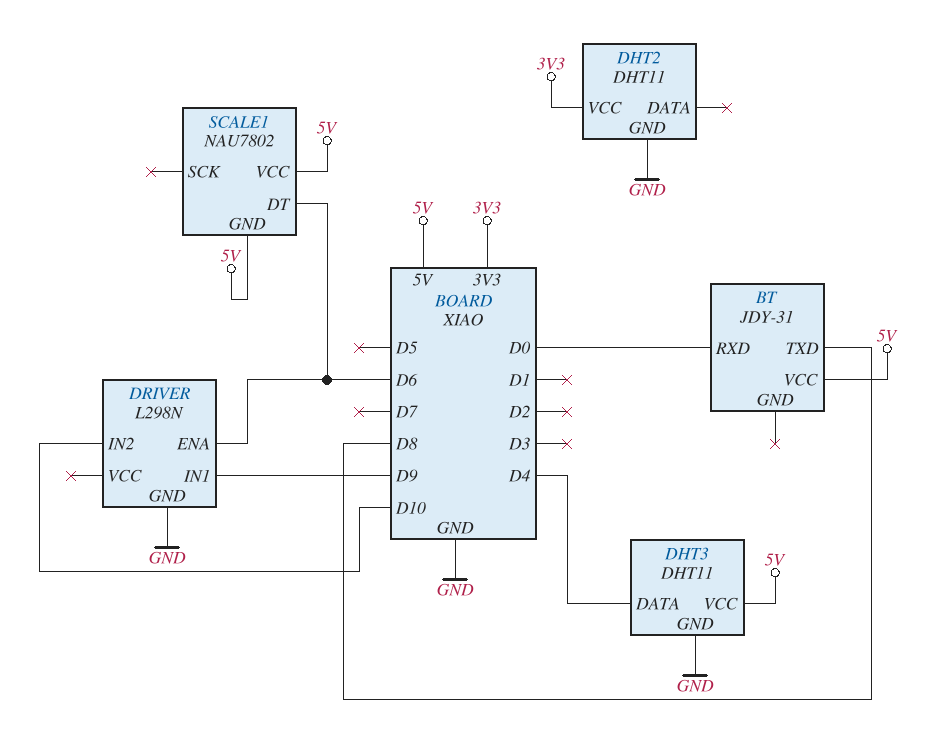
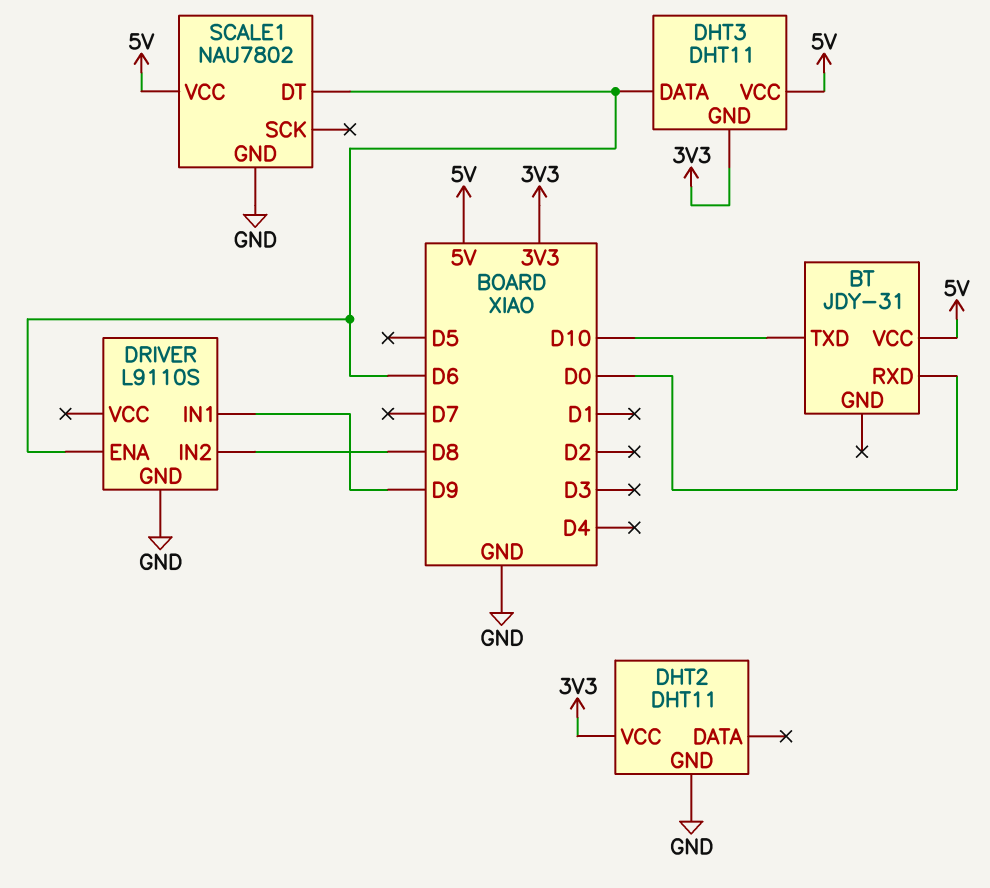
BT pin TXD: D8 -> D10
DHT3 pin DATA: D4 -> D6
DHT3 pin GND: GND -> 3V3
DRIVER: L298N -> L9110S
DRIVER pin IN2: D10 -> D8
SCALE1 pin GND: 5V -> GND

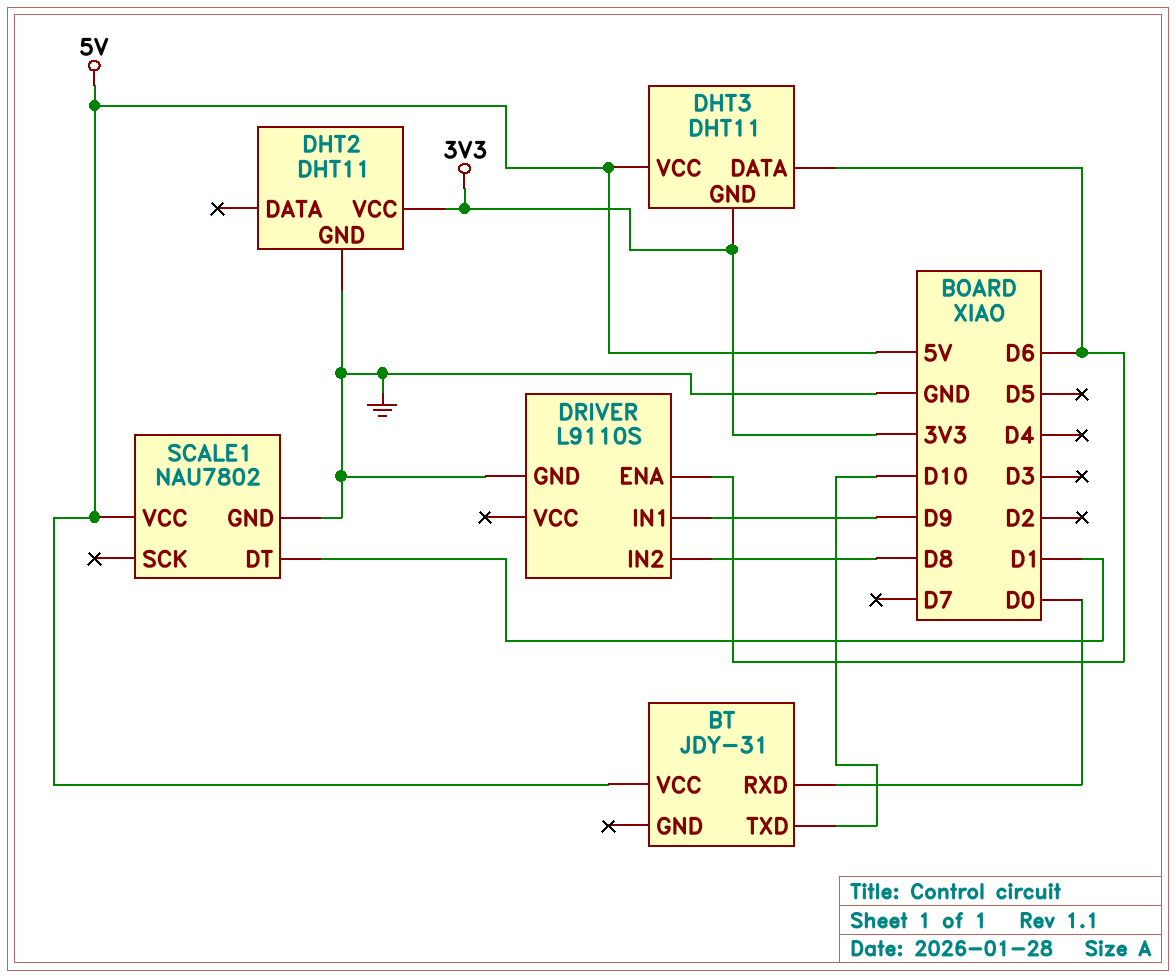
SCALE1 pin DT: D6 -> D1

